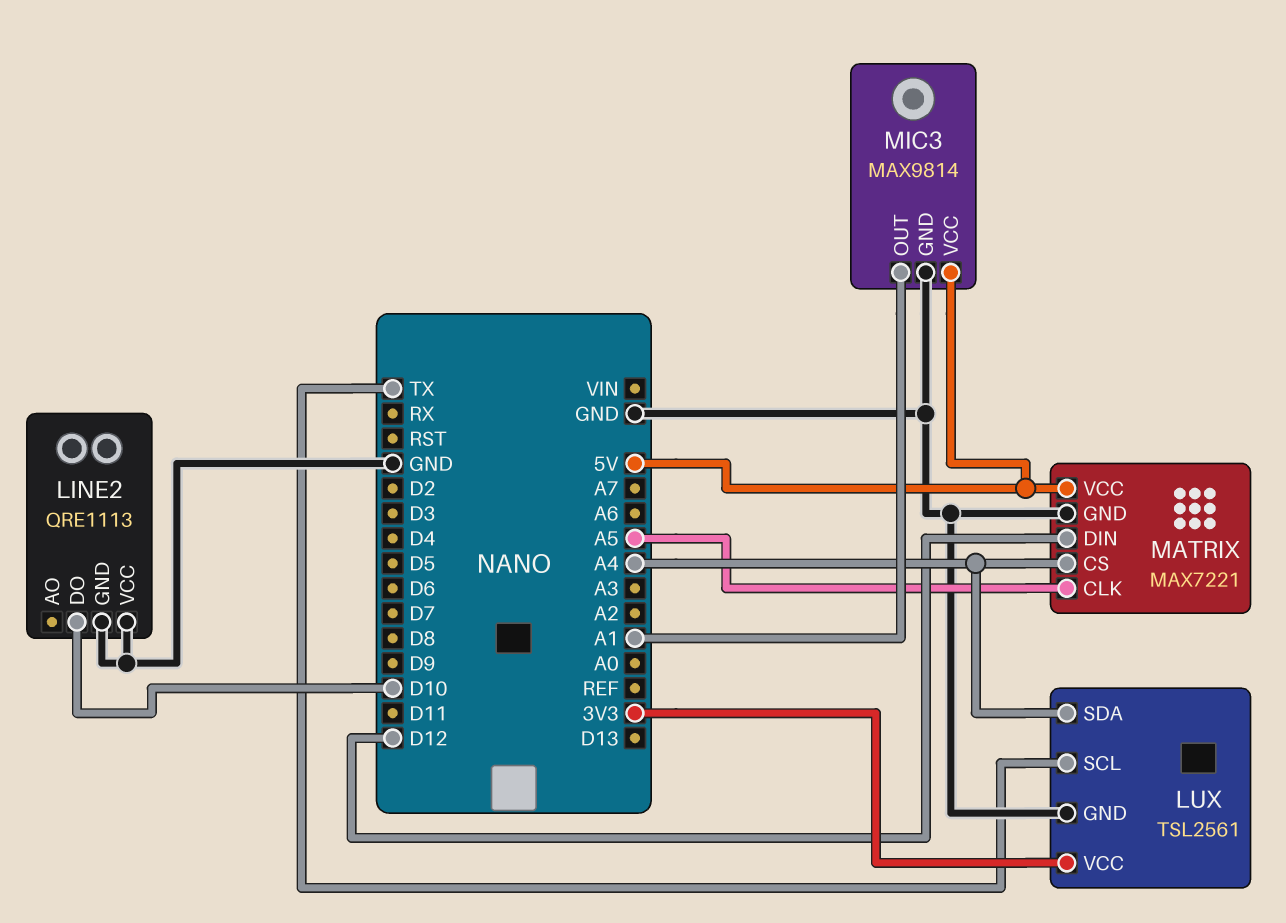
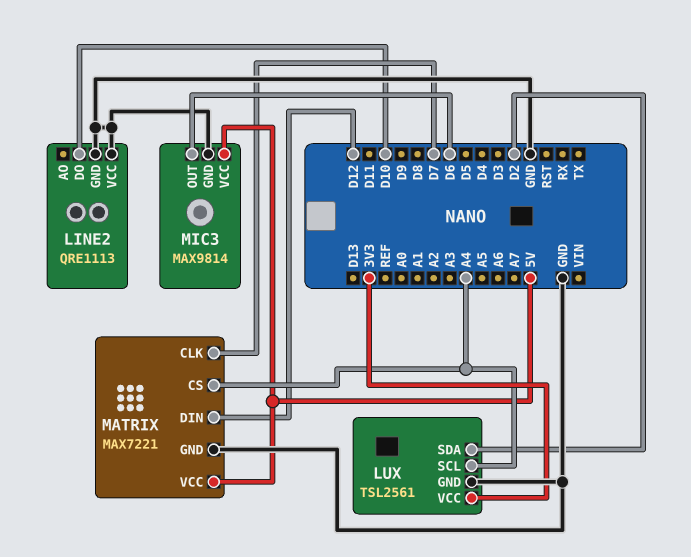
LUX pin SCL: TX -> A4
LUX pin SDA: A4 -> D2
MATRIX pin CLK: A5 -> D7
MIC3 pin OUT: A1 -> D6

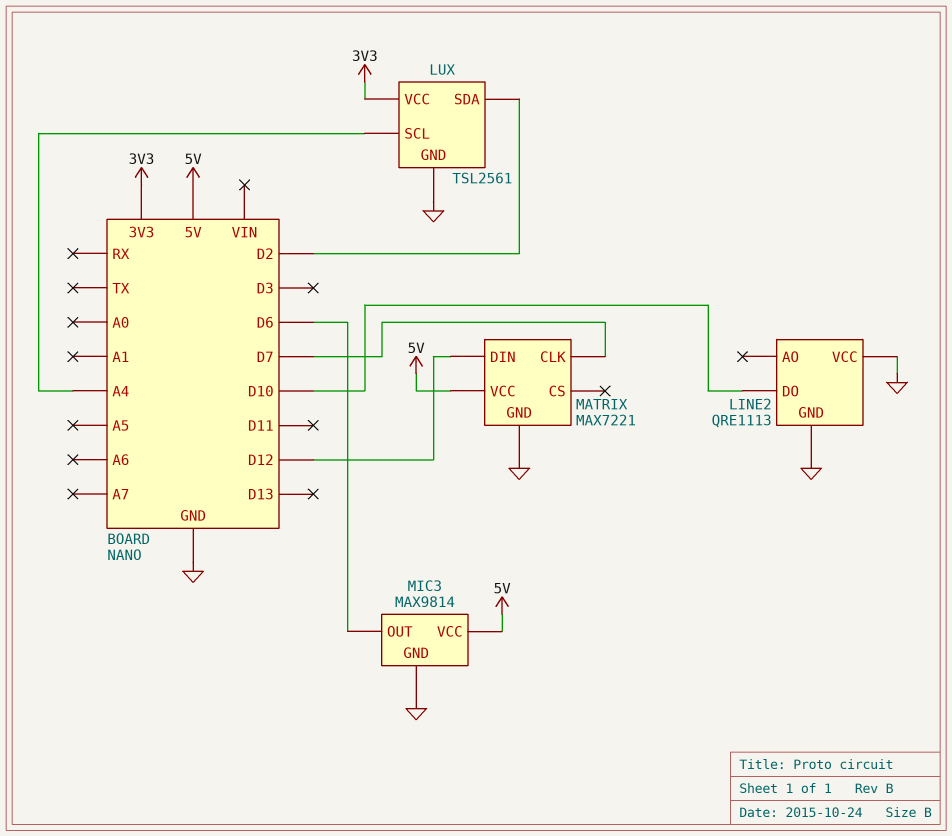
MATRIX pin CS: A4 -> none

